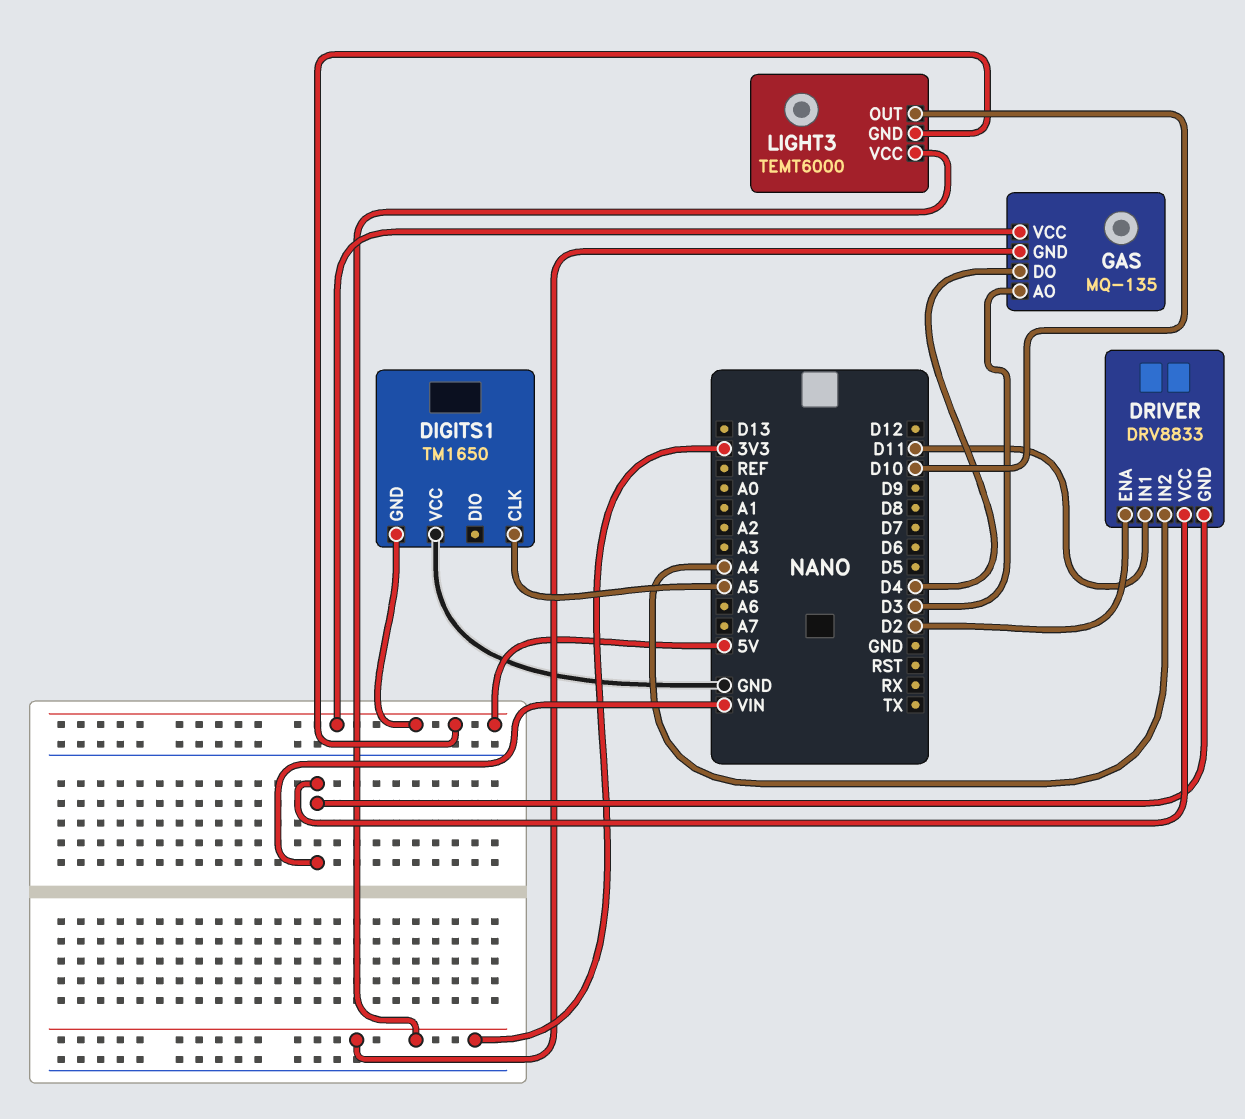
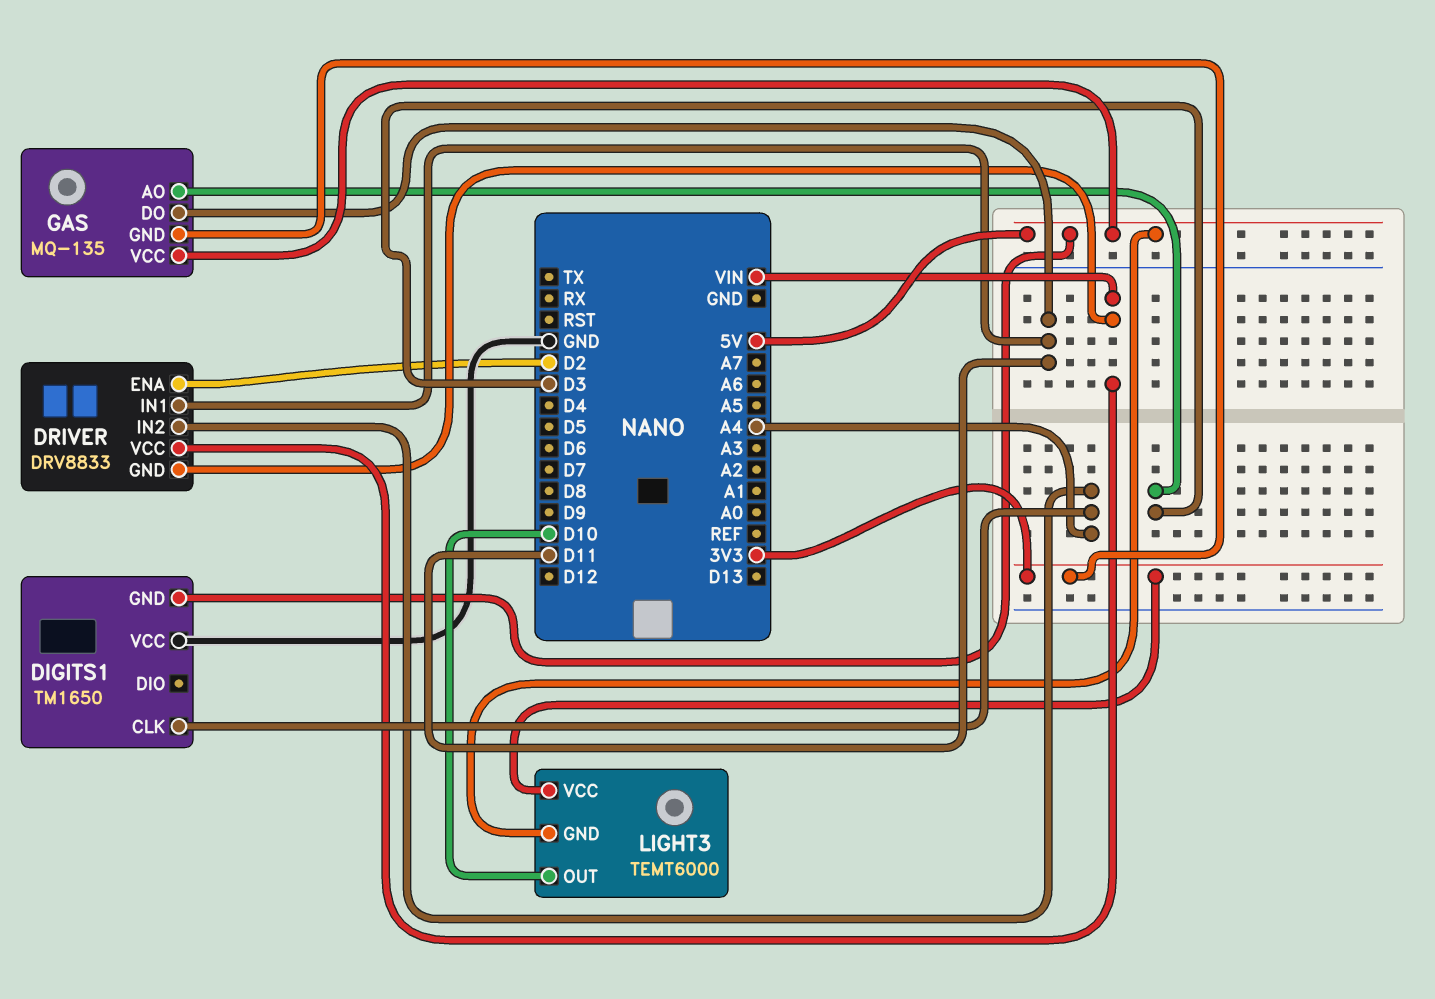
DIGITS1 pin CLK: A5 -> A4
GAS pin DO: D4 -> D11

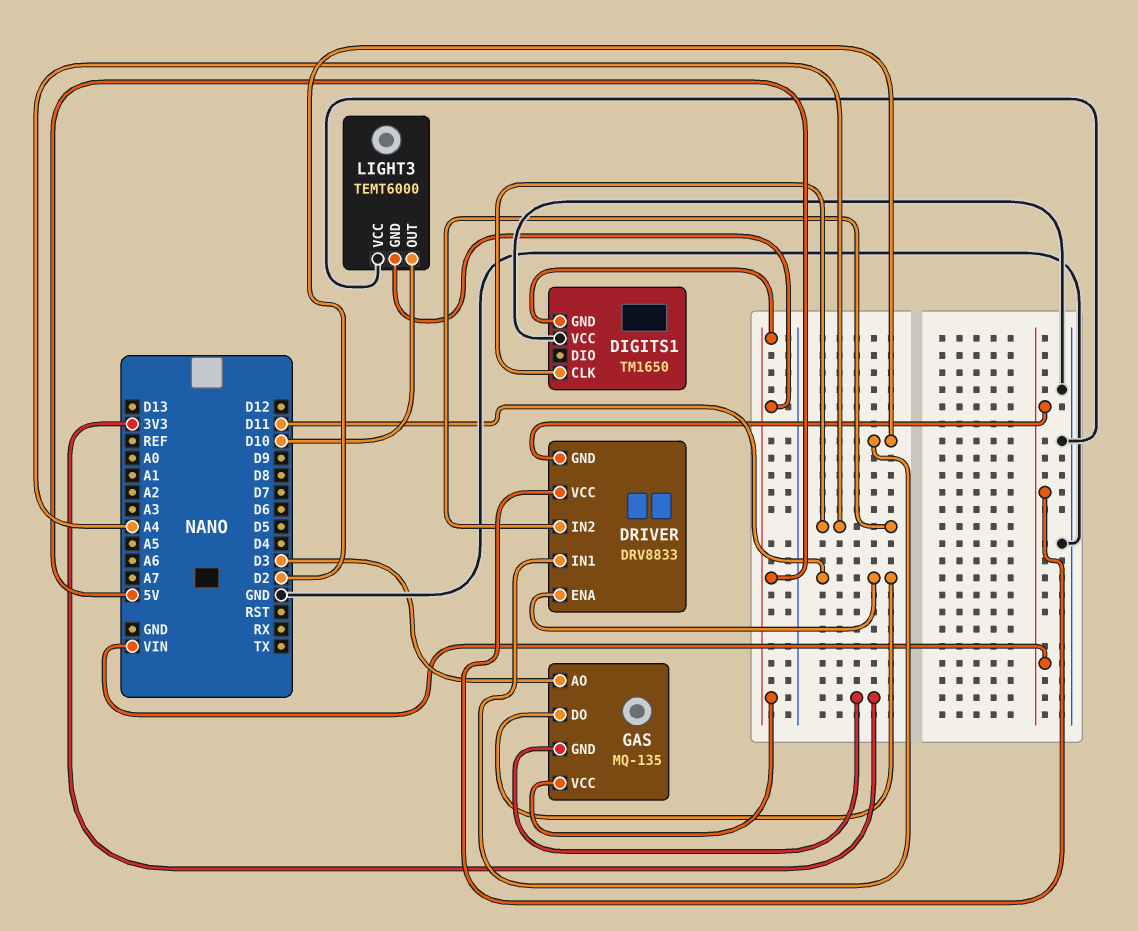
DRIVER pin ENA: D2 -> D11
DRIVER pin IN1: D11 -> D2
LIGHT3 pin VCC: 3V3 -> GND

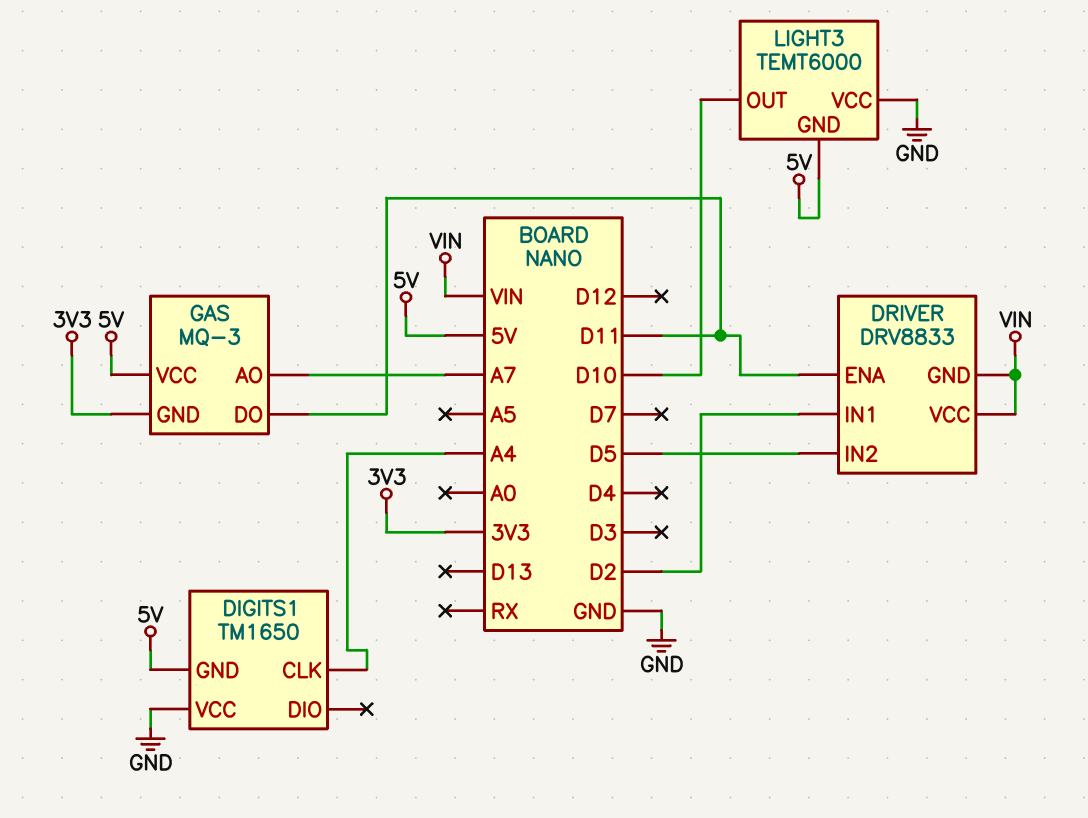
DRIVER pin IN2: A4 -> D5
GAS: MQ-135 -> MQ-3
GAS pin AO: D3 -> A7

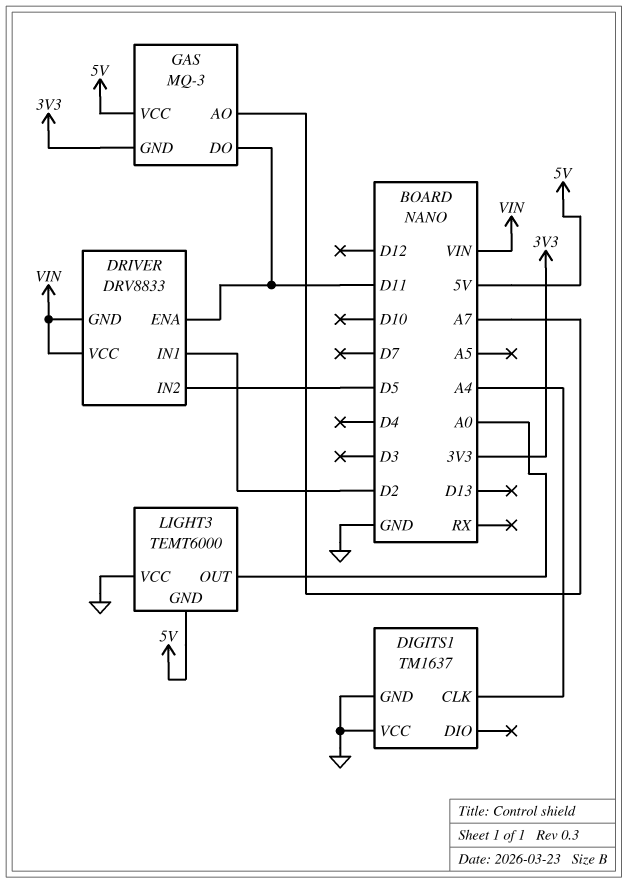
DIGITS1: TM1650 -> TM1637
DIGITS1 pin GND: 5V -> GND
LIGHT3 pin OUT: D10 -> A0

